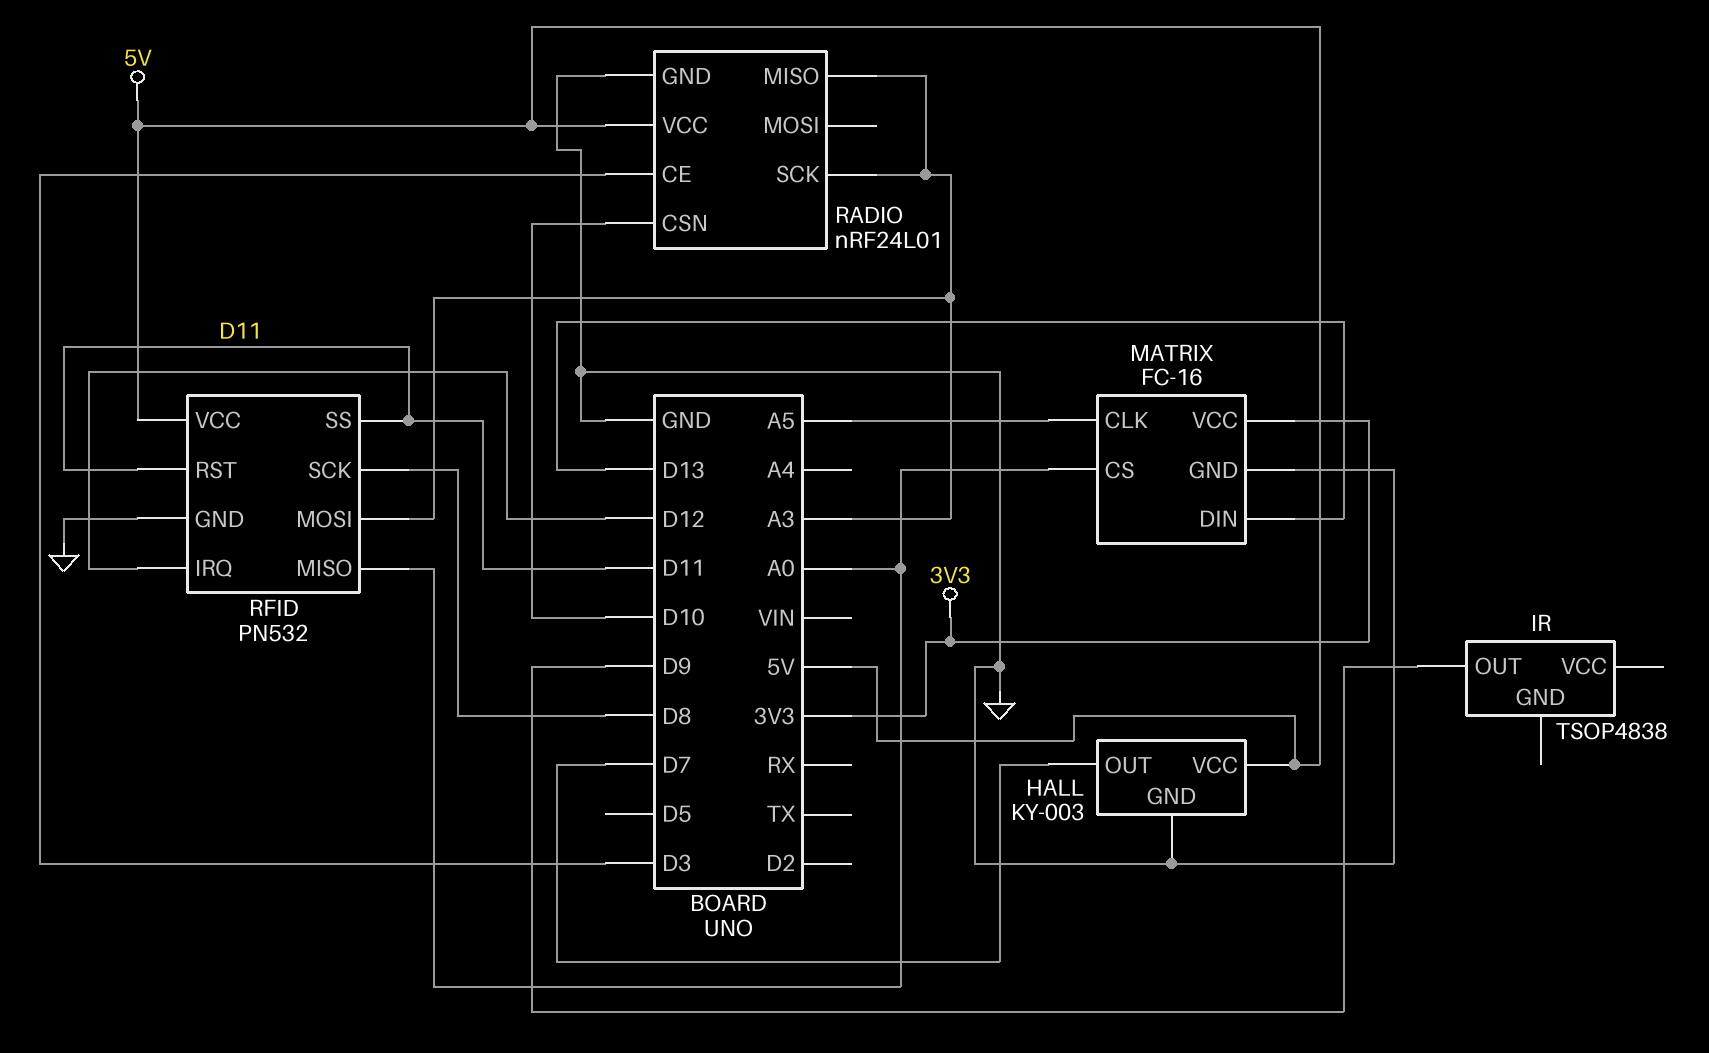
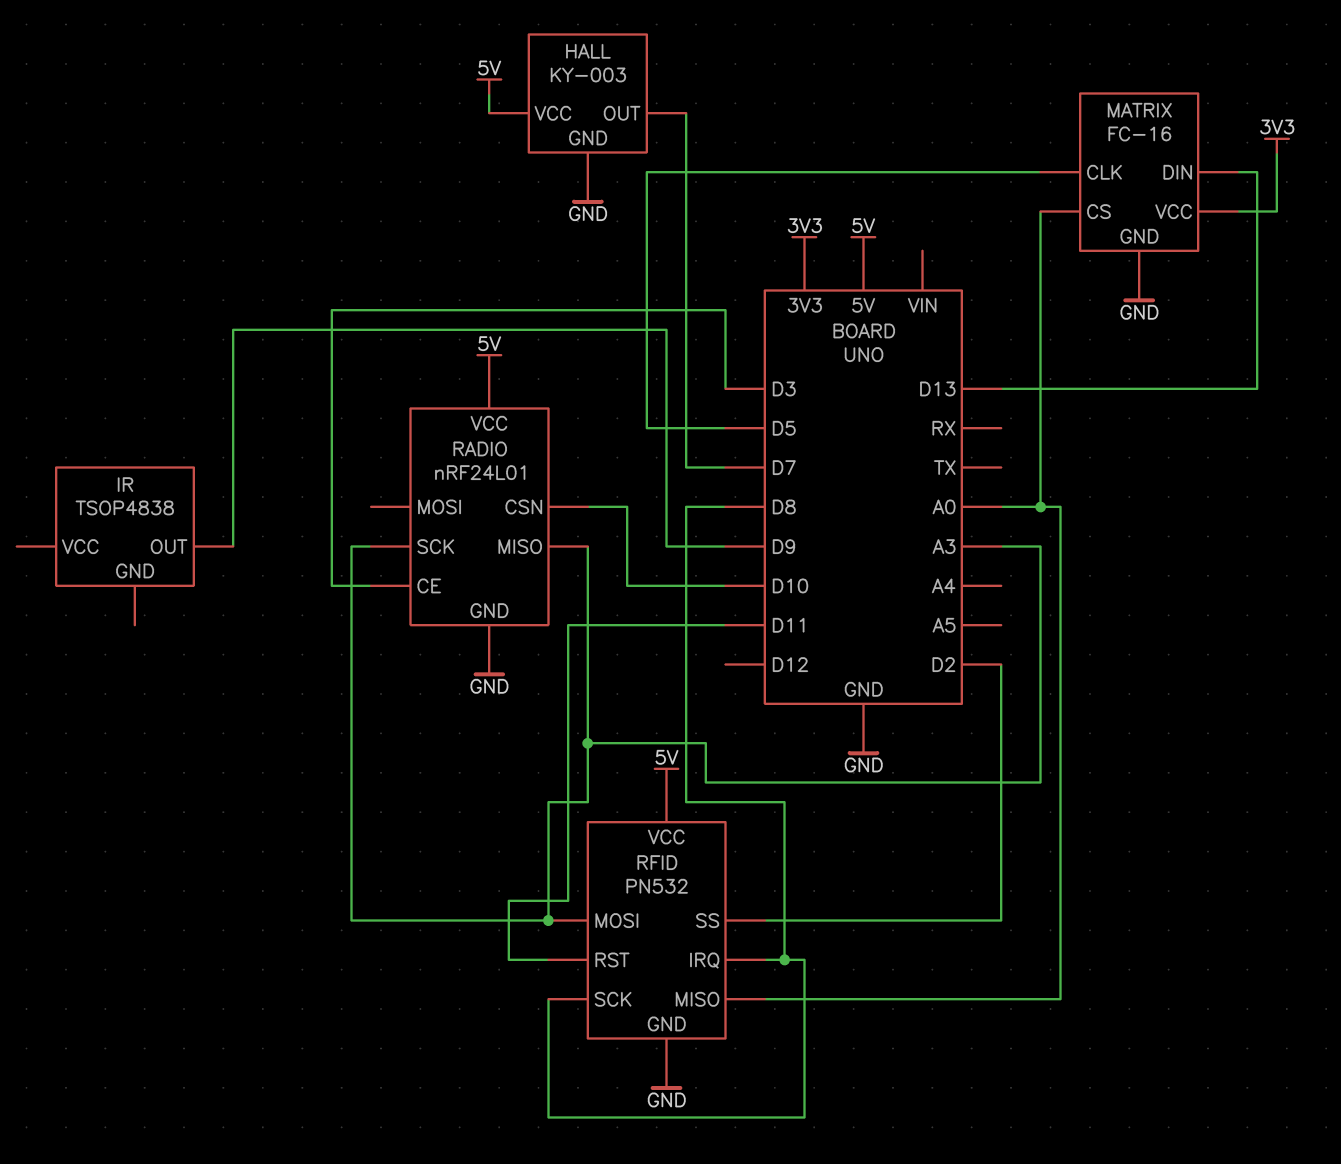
MATRIX pin CLK: A5 -> D5
RFID pin IRQ: D12 -> D8
RFID pin SS: D11 -> D2

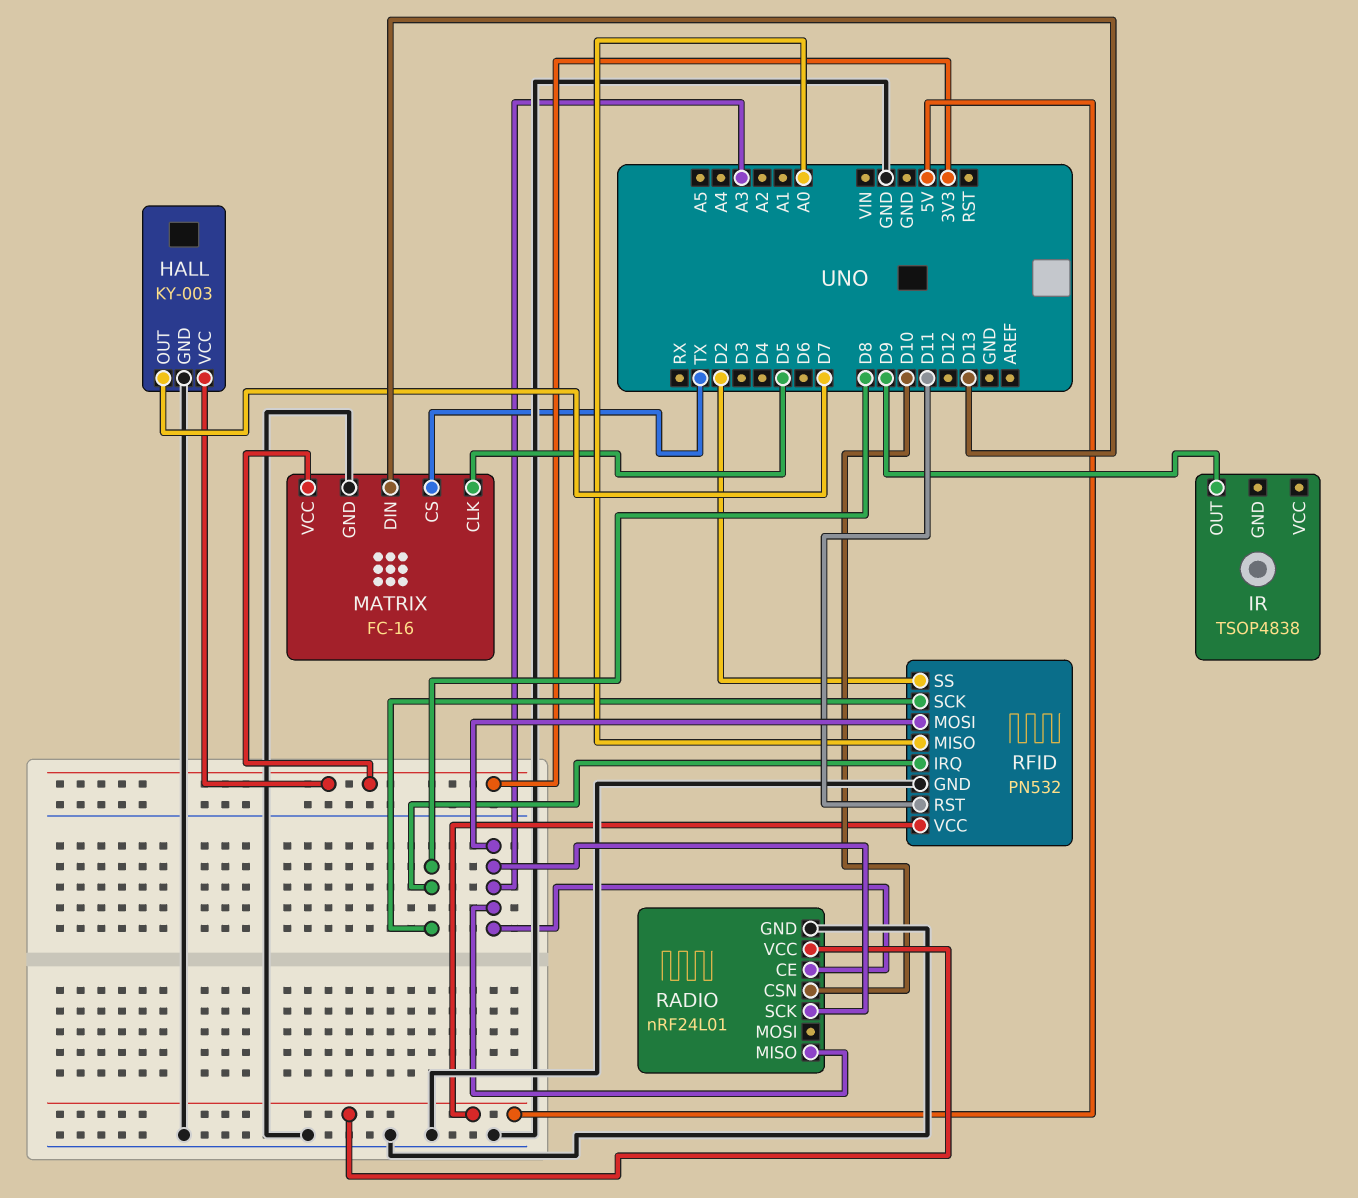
HALL pin VCC: 5V -> 3V3
MATRIX pin CS: A0 -> TX
RADIO pin CE: D3 -> A3

